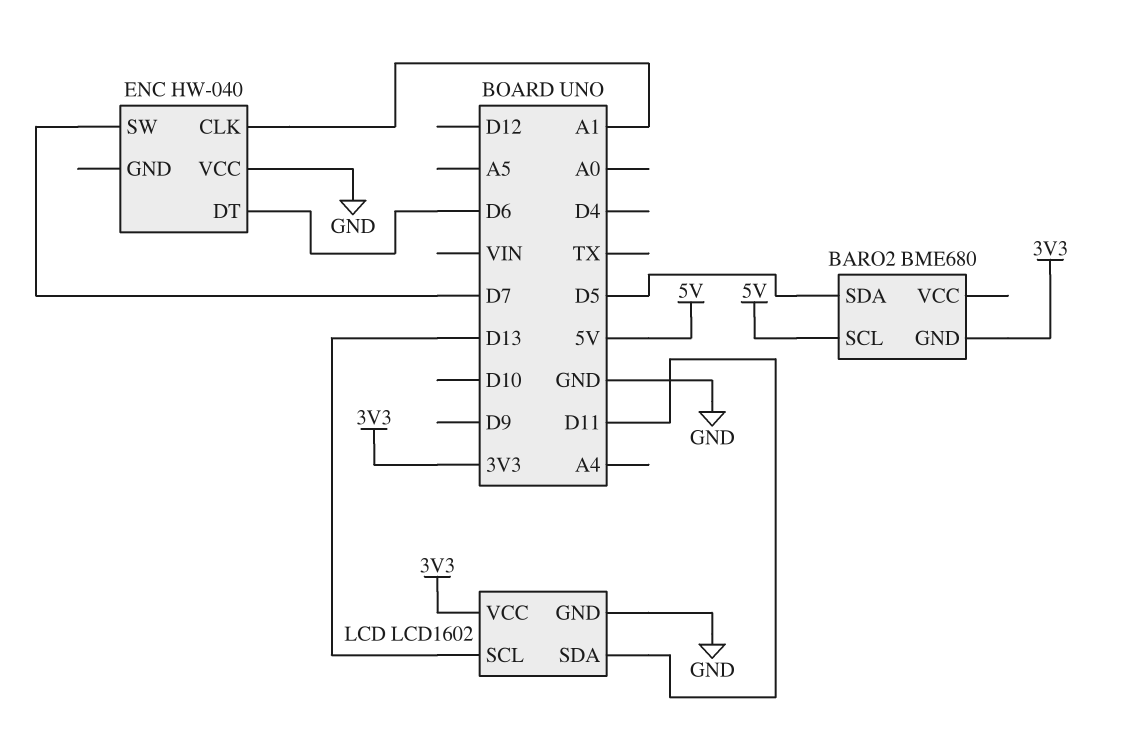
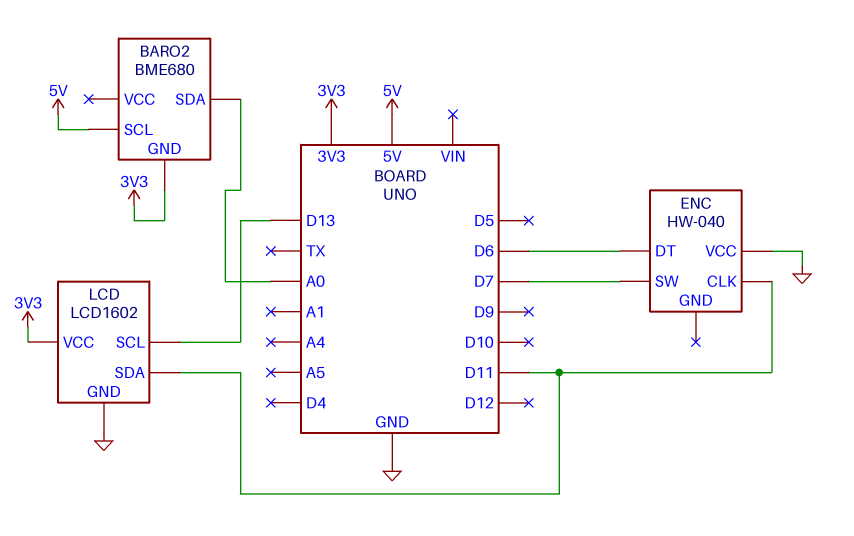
BARO2 pin SDA: D5 -> A0
ENC pin CLK: A1 -> D11

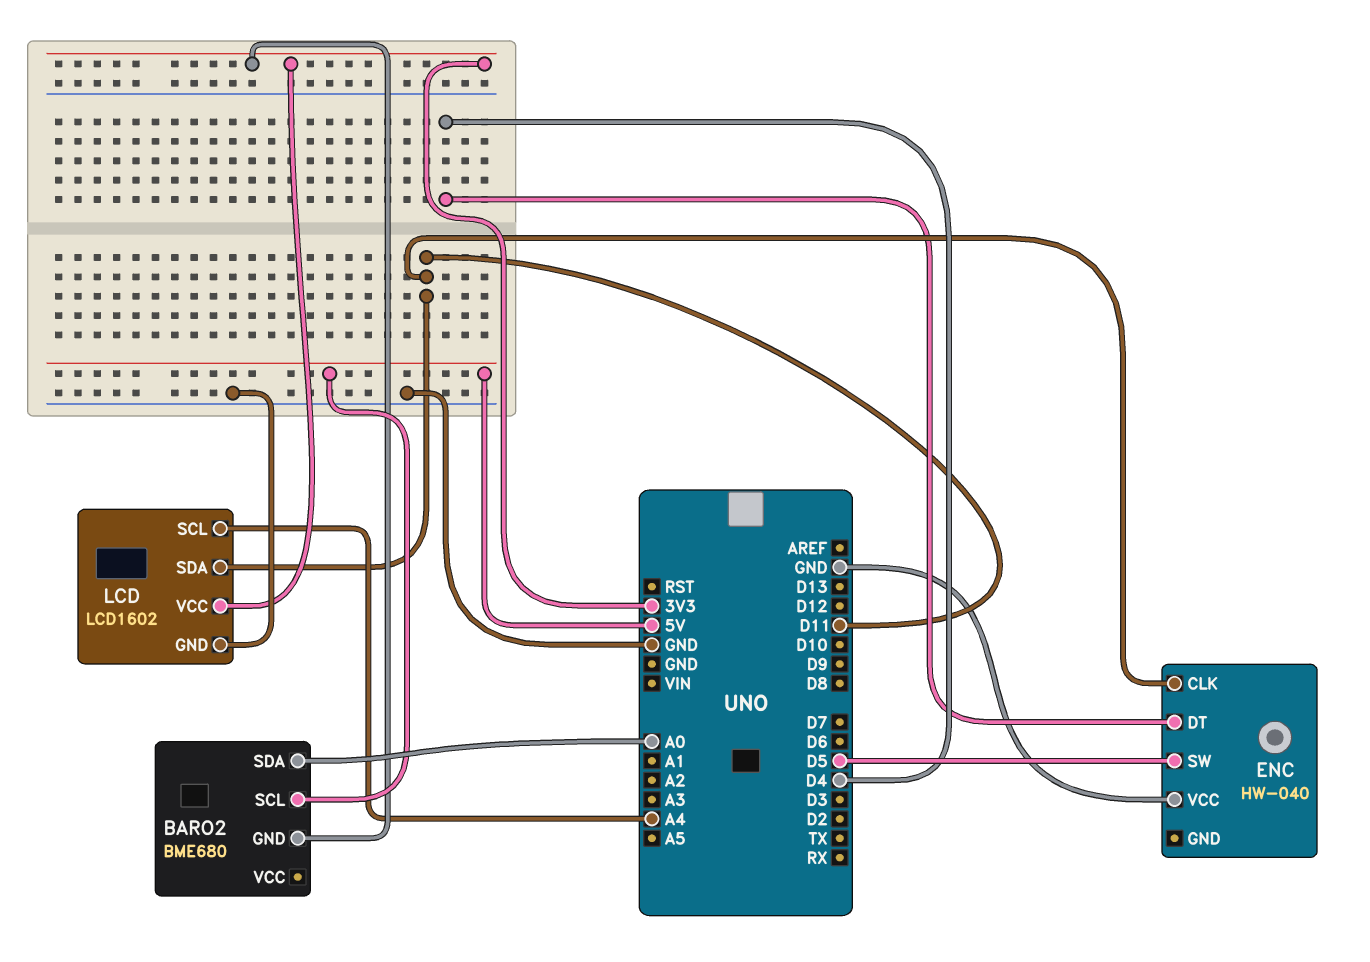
ENC pin DT: D6 -> D4
ENC pin SW: D7 -> D5
LCD pin SCL: D13 -> A4

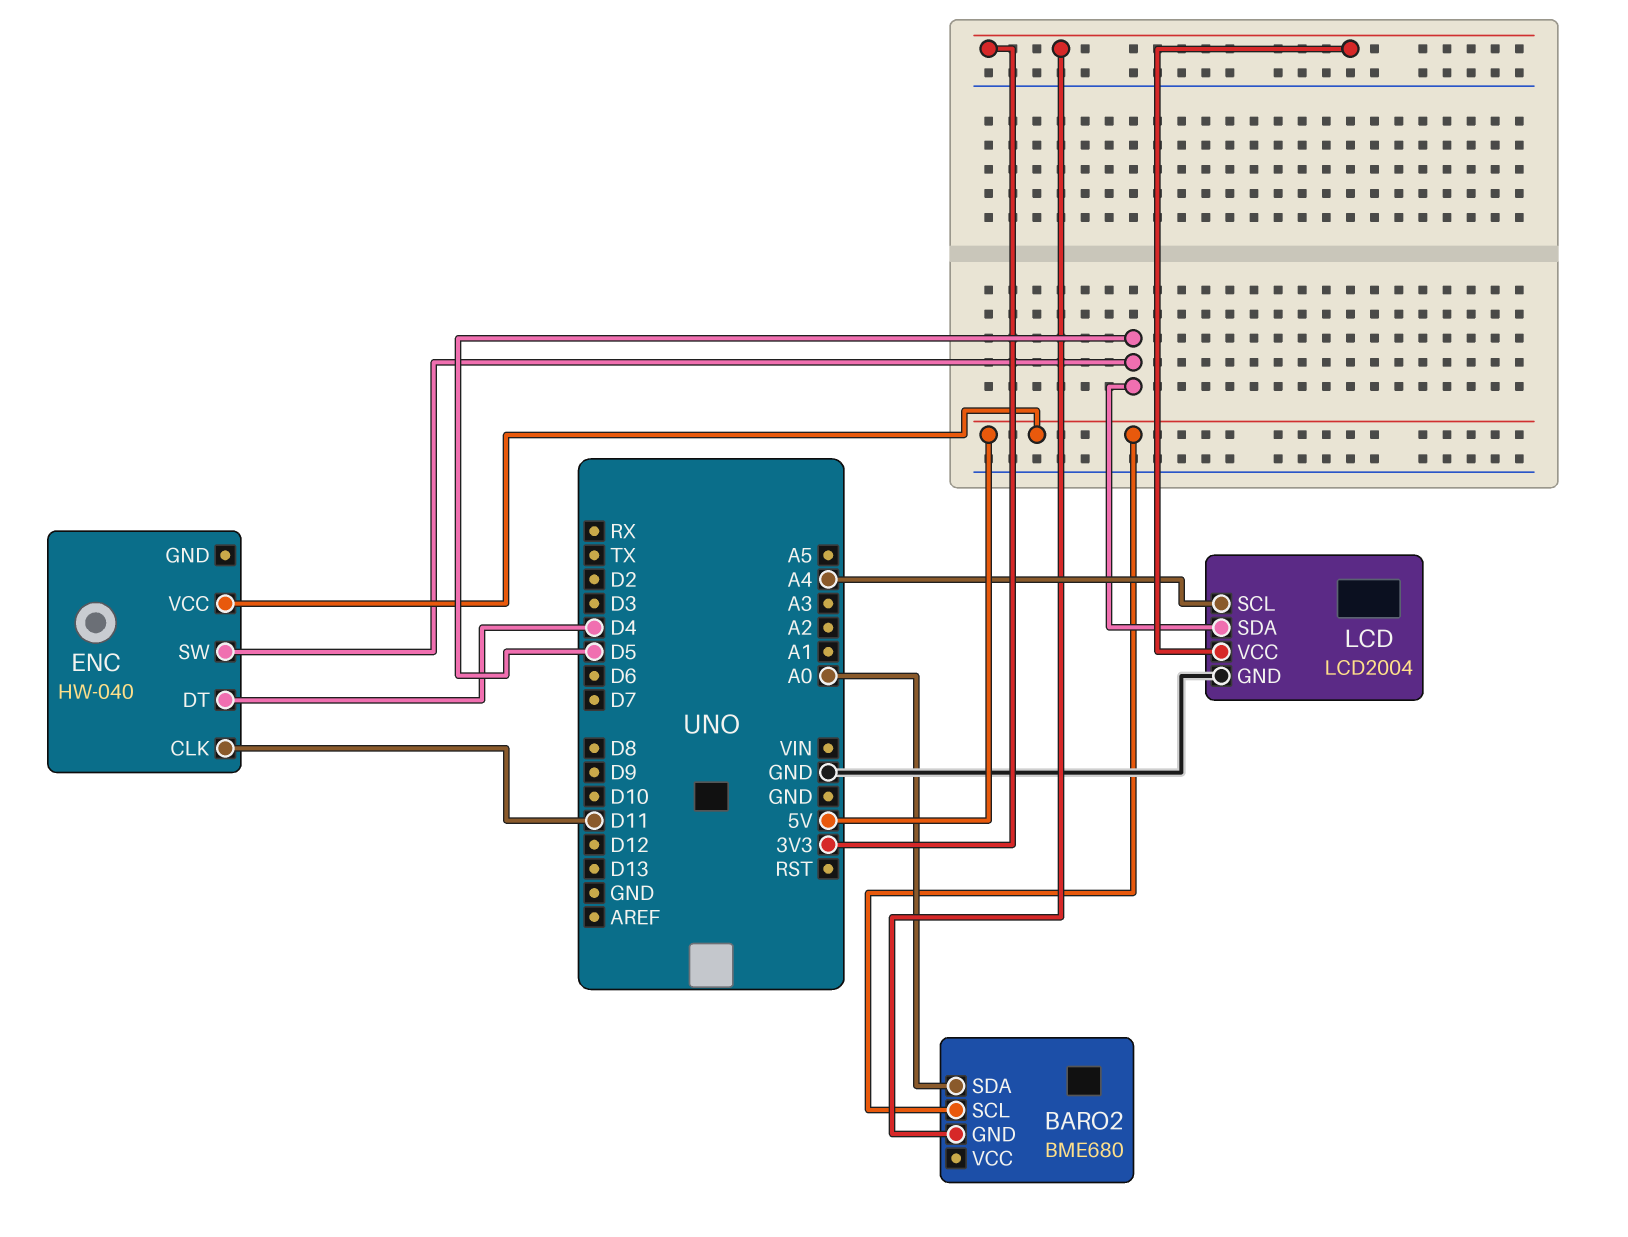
ENC pin VCC: GND -> 5V
LCD: LCD1602 -> LCD2004
LCD pin SDA: D11 -> D5

